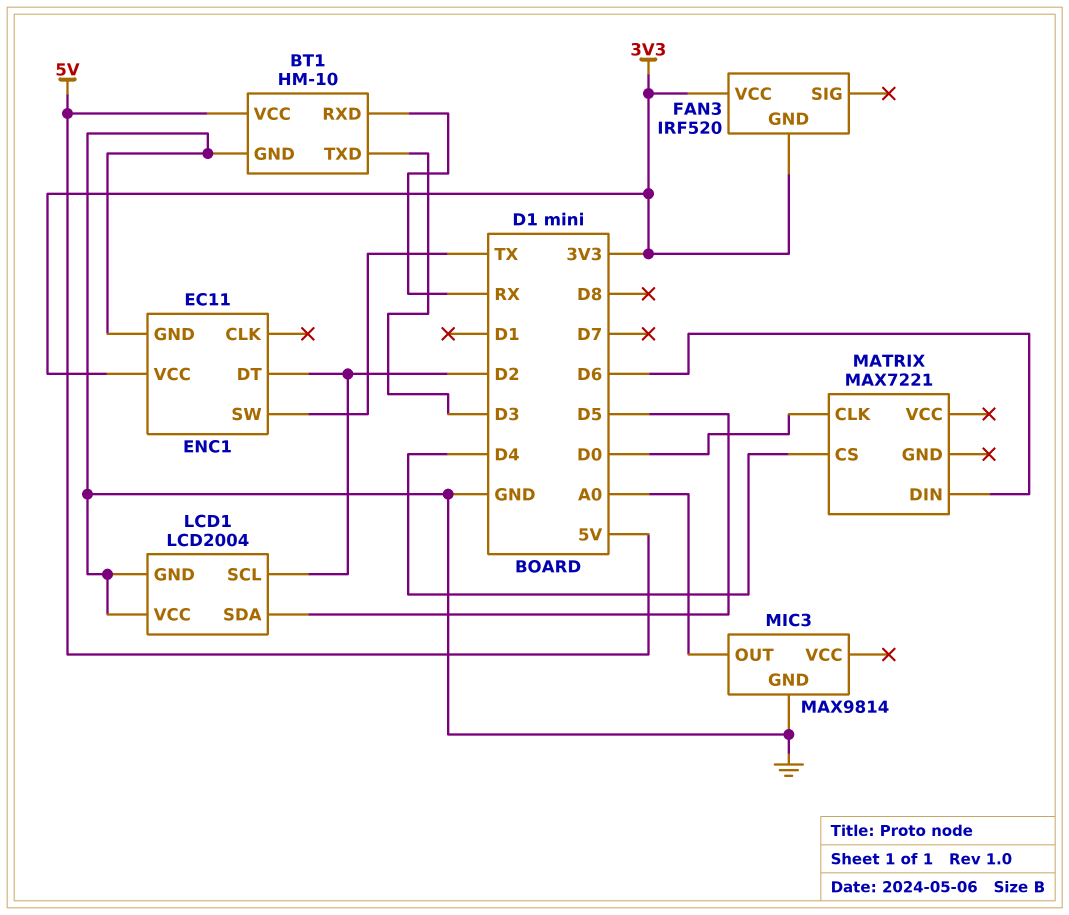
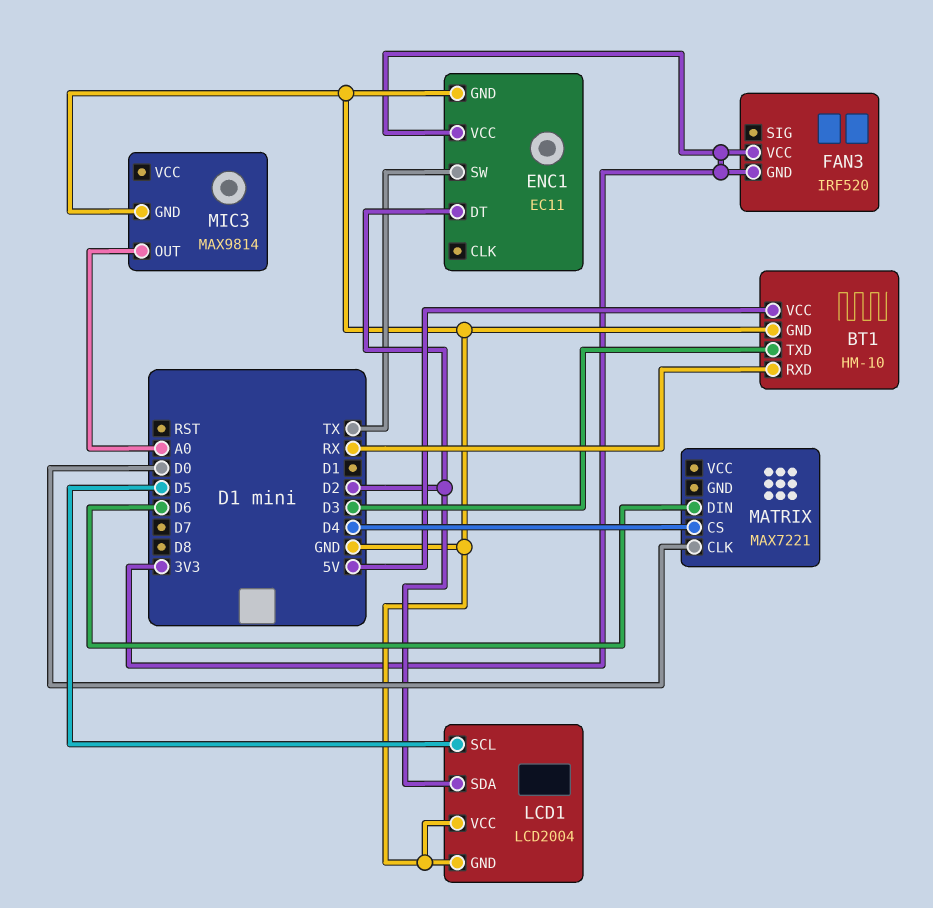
LCD1 pin SCL: D2 -> D5
LCD1 pin SDA: D5 -> D2

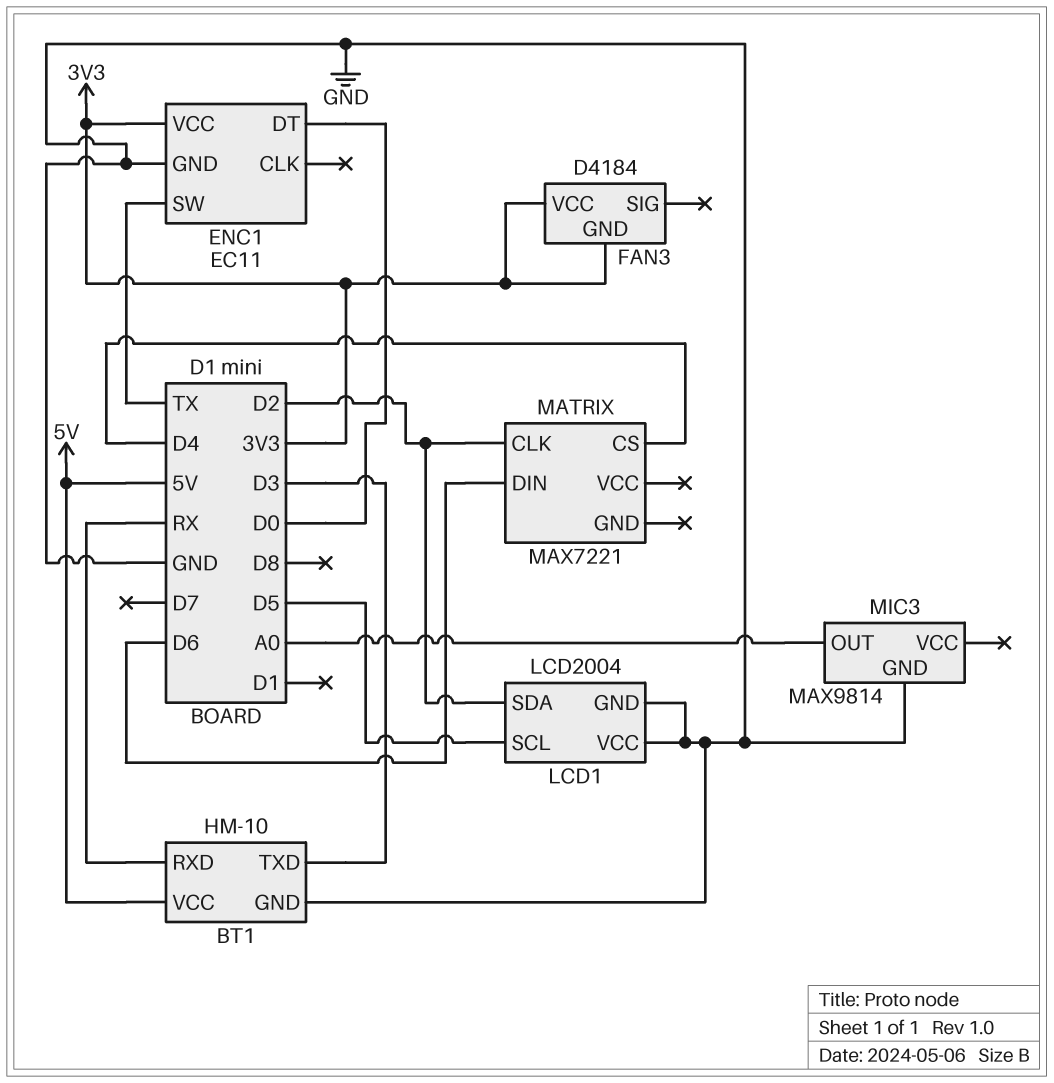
ENC1 pin DT: D2 -> D0
FAN3: IRF520 -> D4184
MATRIX pin CLK: D0 -> D2

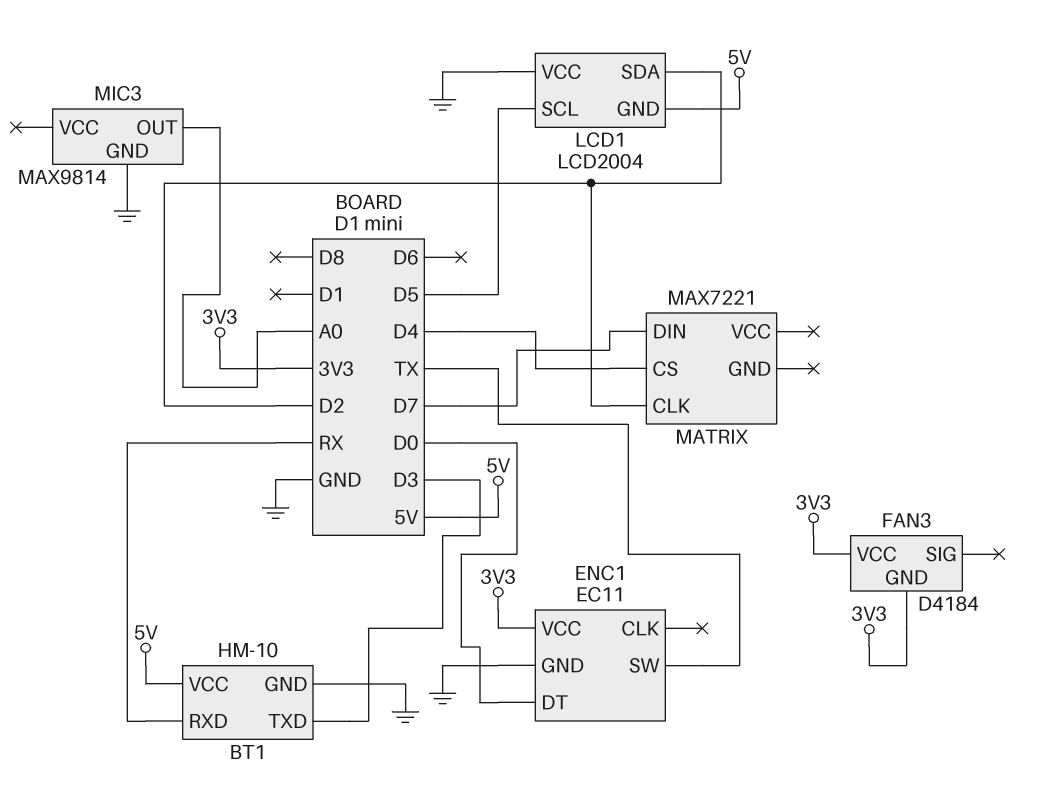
LCD1 pin GND: GND -> 5V
MATRIX pin DIN: D6 -> D7

